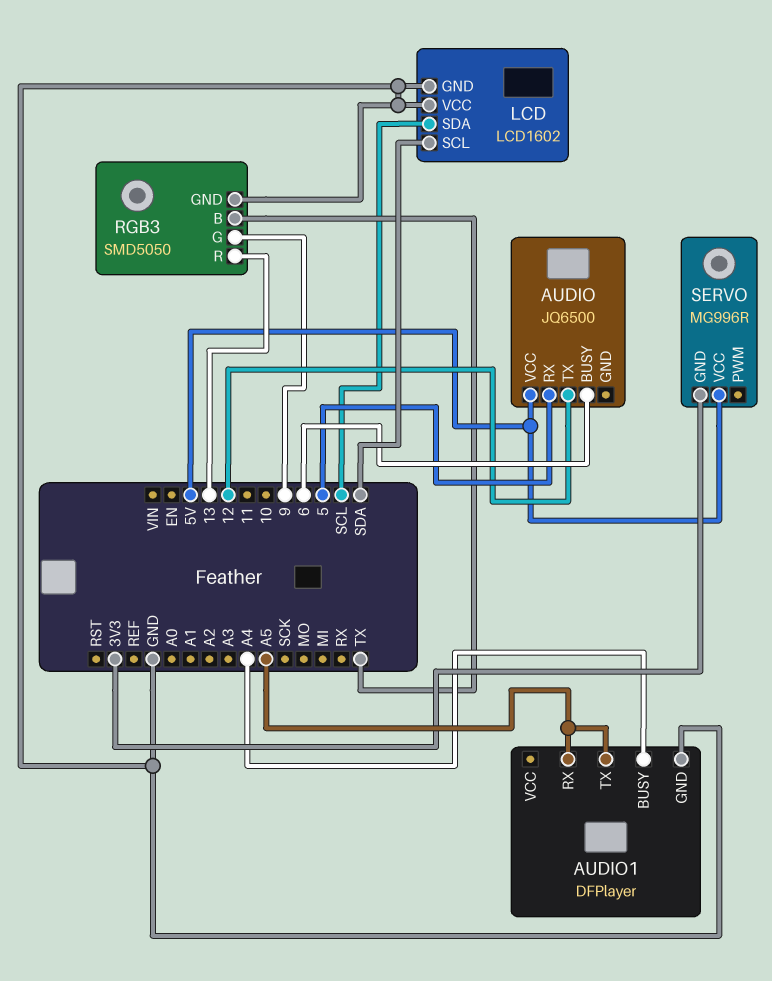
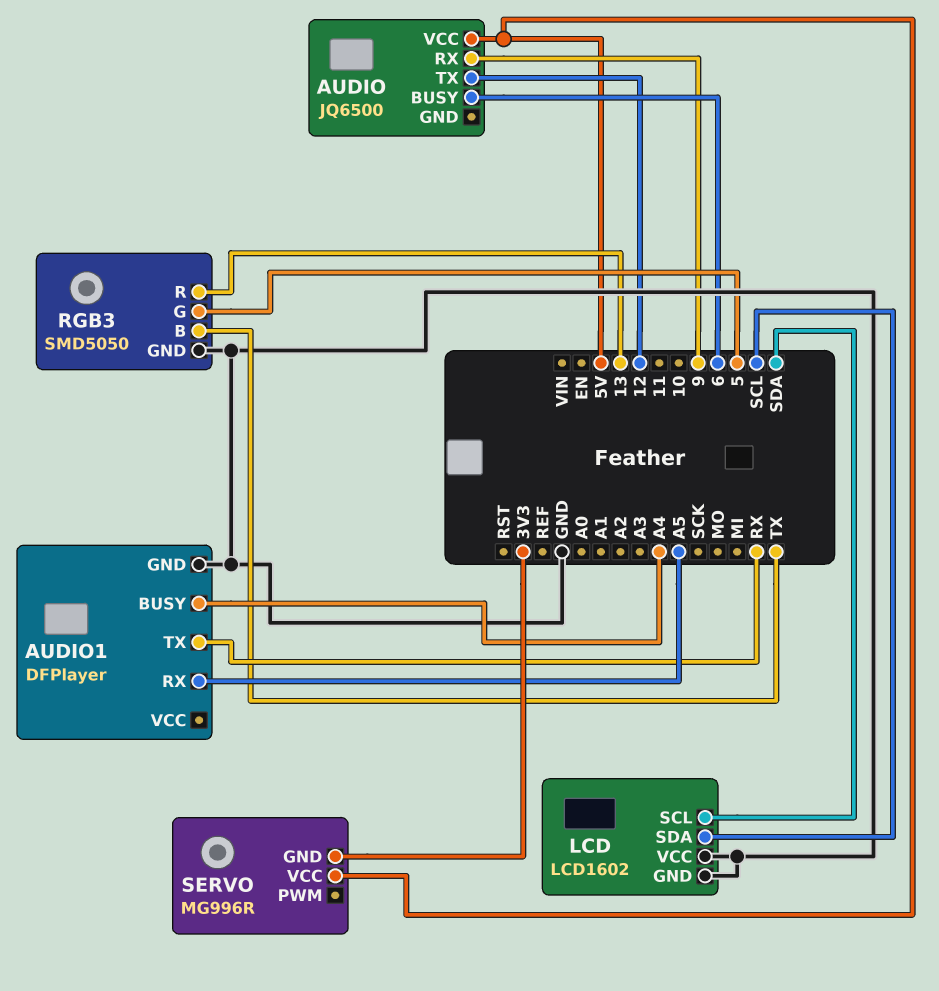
AUDIO pin RX: 5 -> 9
AUDIO1 pin TX: A5 -> RX
RGB3 pin G: 9 -> 5

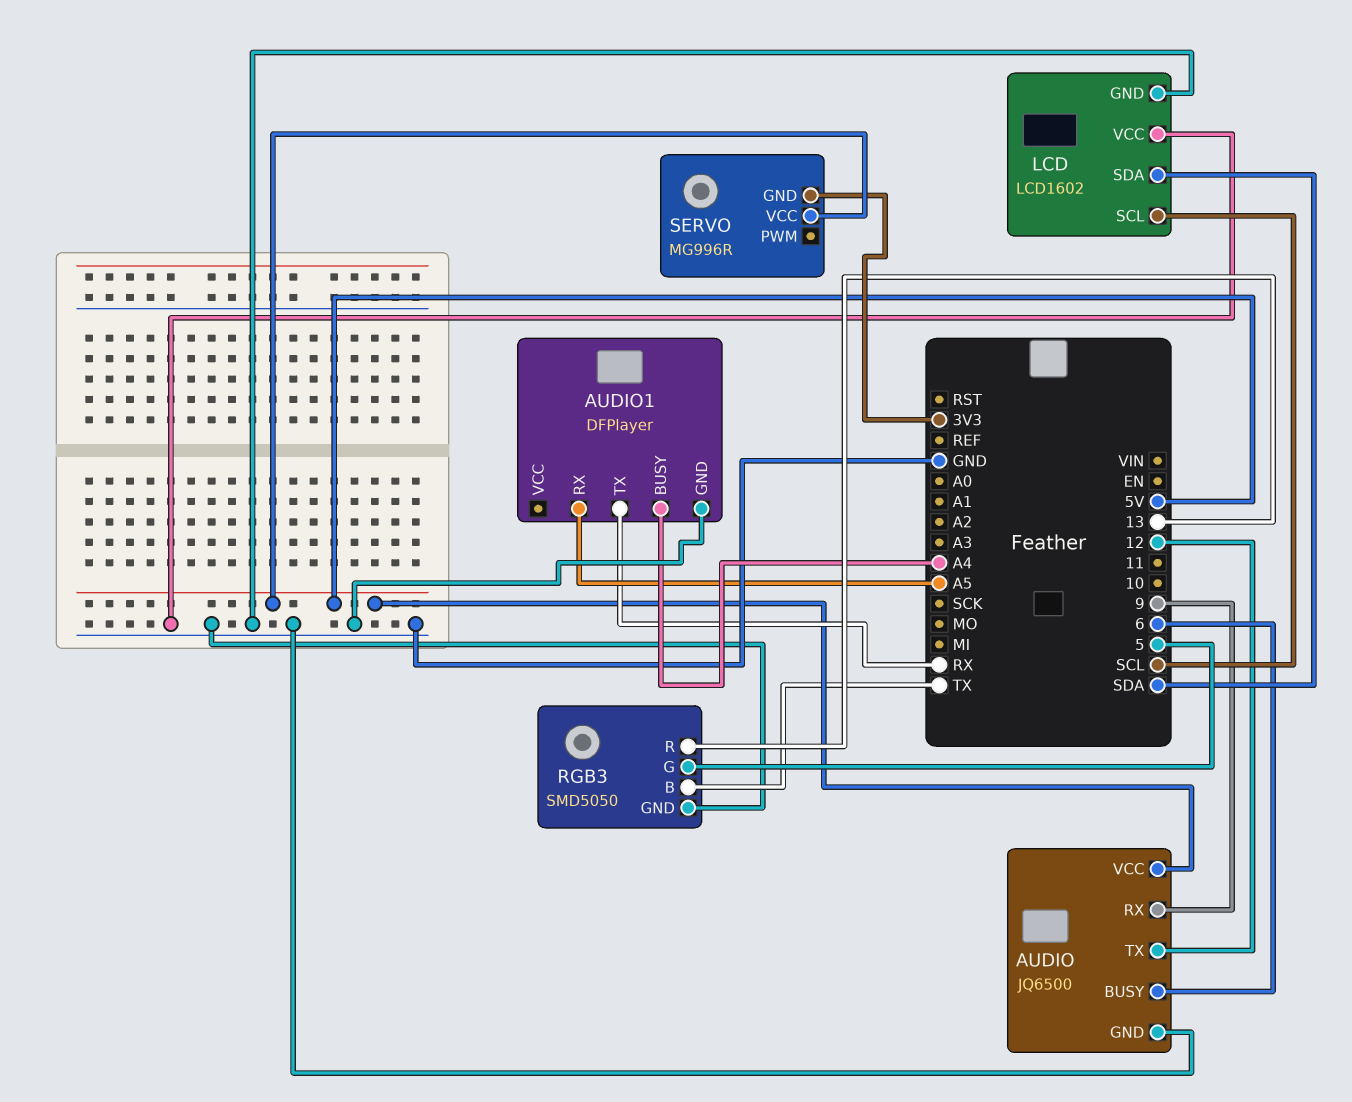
AUDIO pin GND: none -> GND
LCD pin SCL: SDA -> SCL
LCD pin SDA: SCL -> SDA

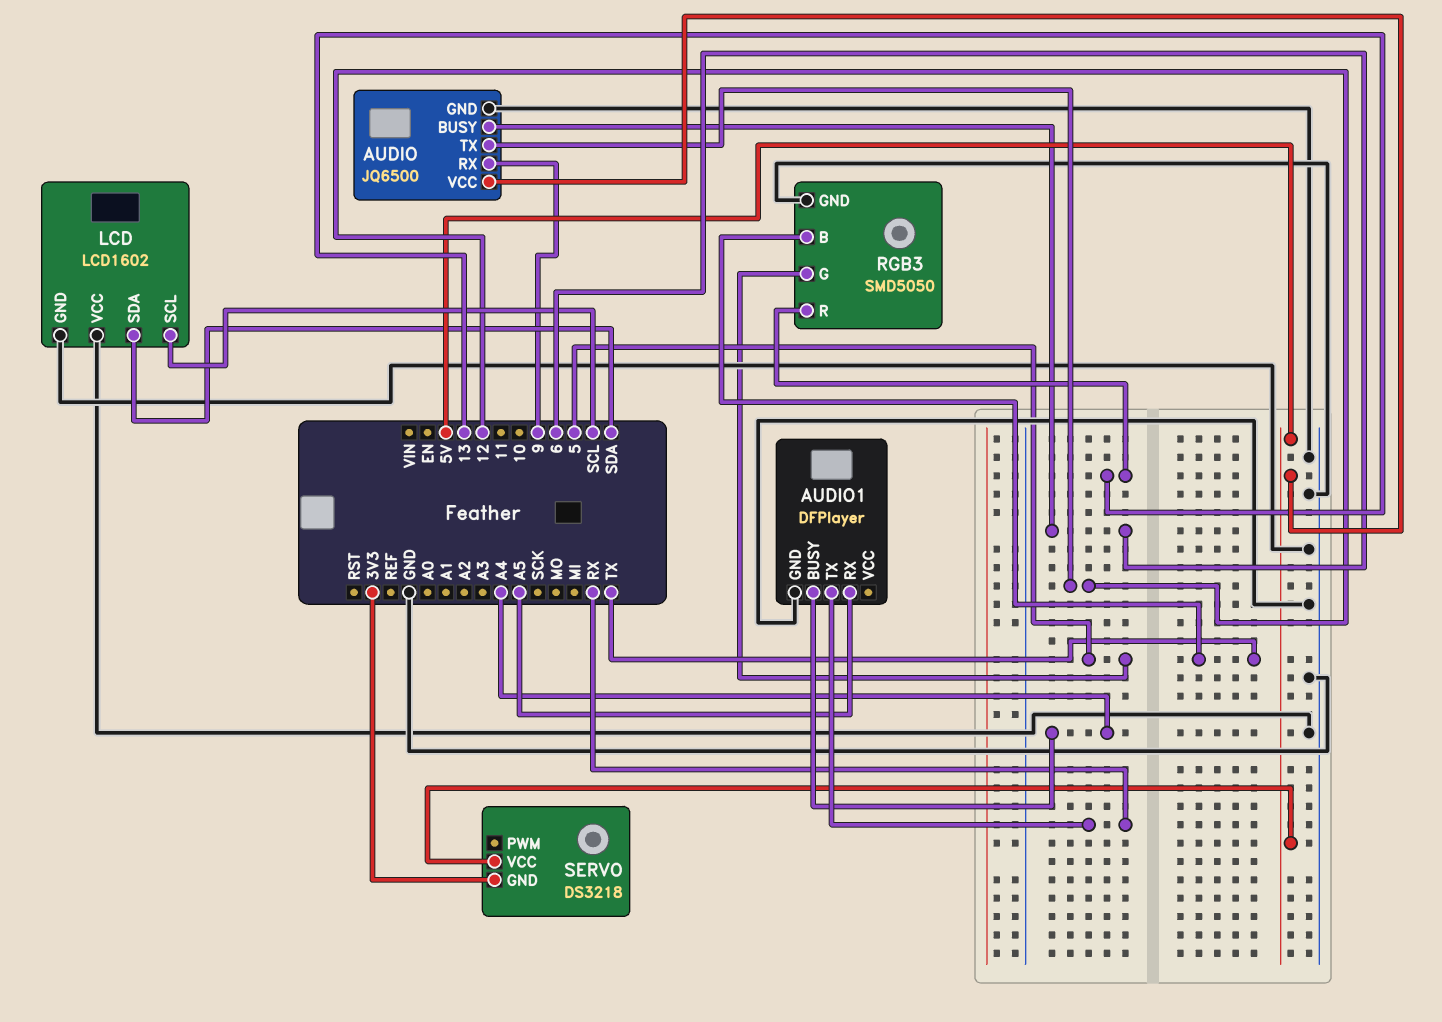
SERVO: MG996R -> DS3218

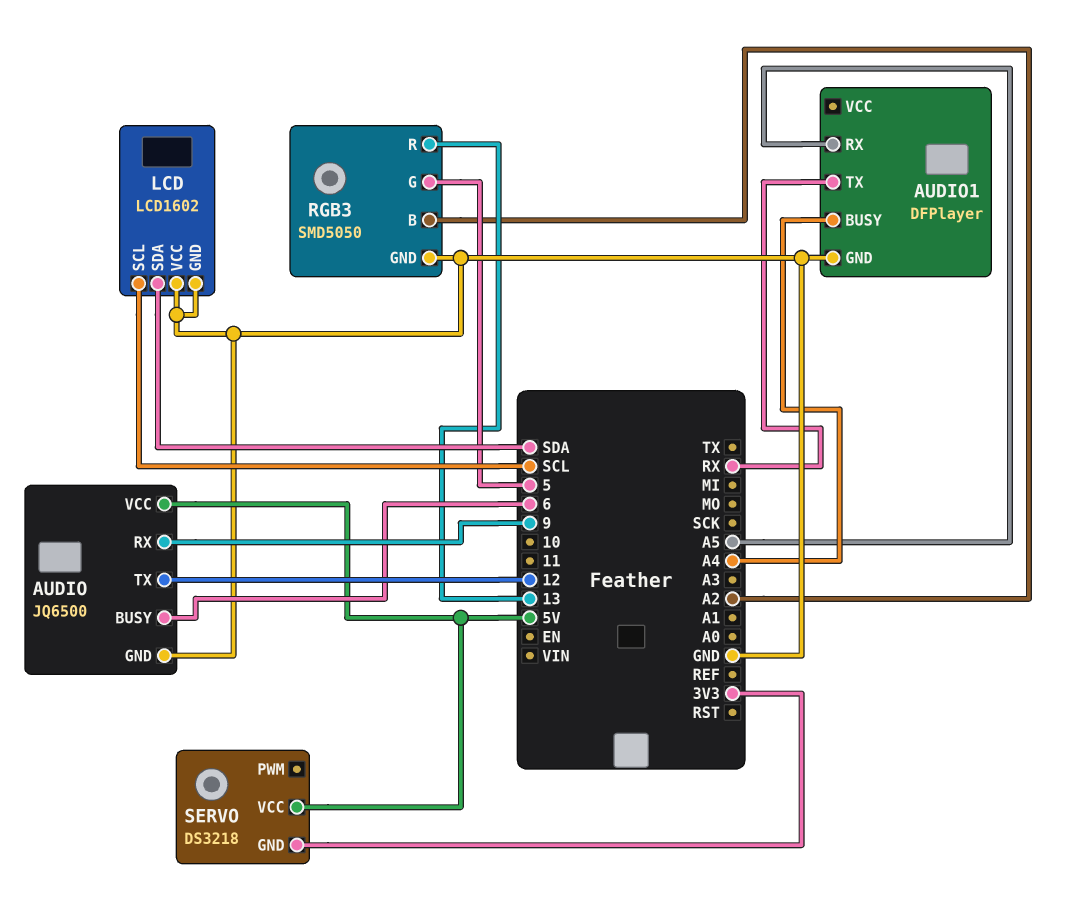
RGB3 pin B: TX -> A2

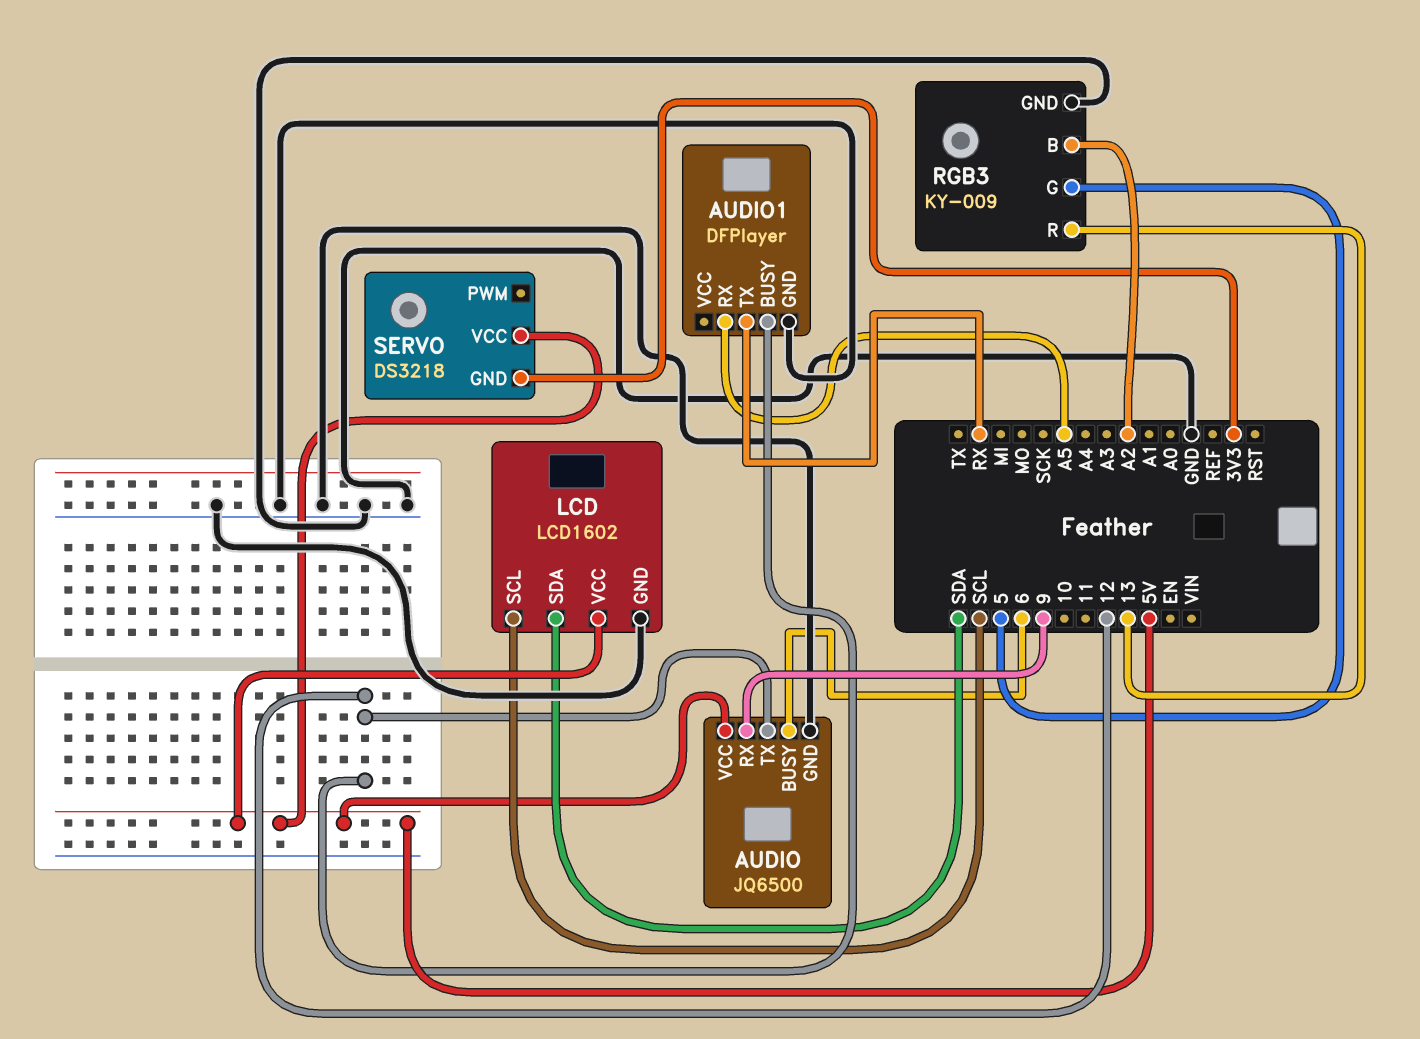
AUDIO1 pin BUSY: A4 -> 12
LCD pin VCC: GND -> 5V
RGB3: SMD5050 -> KY-009

